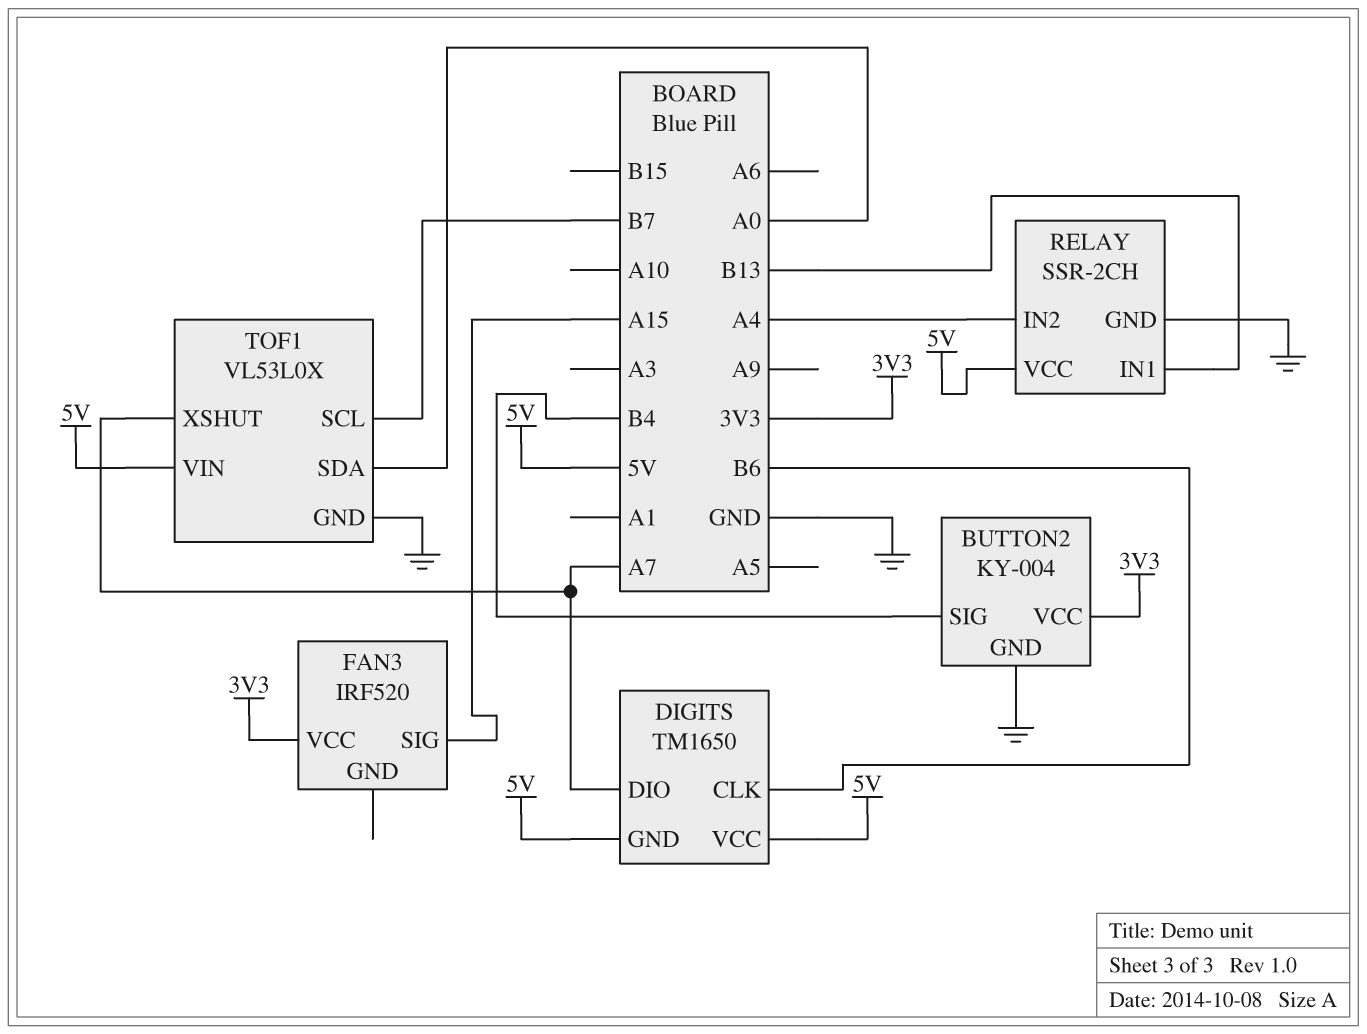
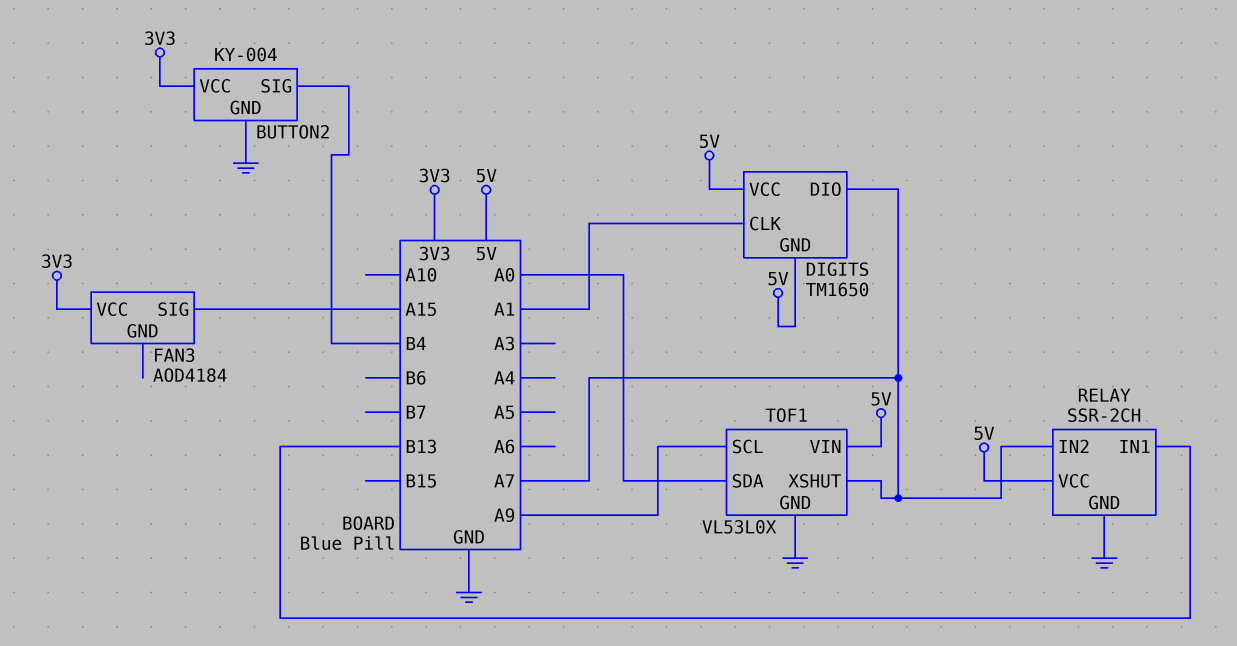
DIGITS pin CLK: B6 -> A1
FAN3: IRF520 -> AOD4184
RELAY pin IN2: A4 -> A7
TOF1 pin SCL: B7 -> A9

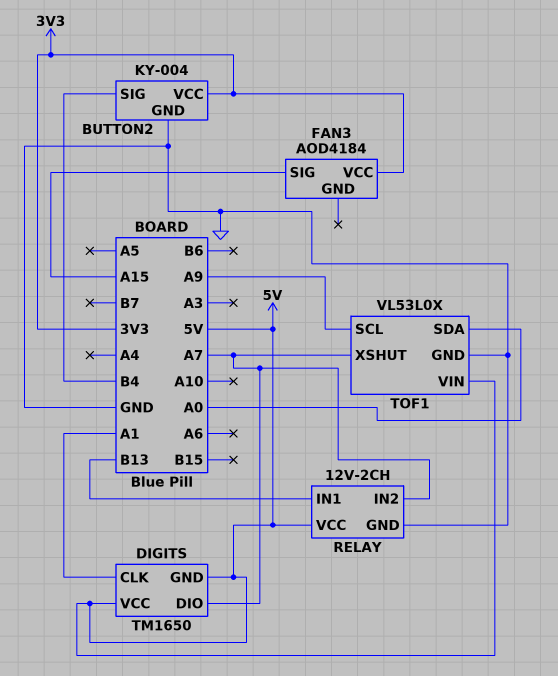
RELAY: SSR-2CH -> 12V-2CH

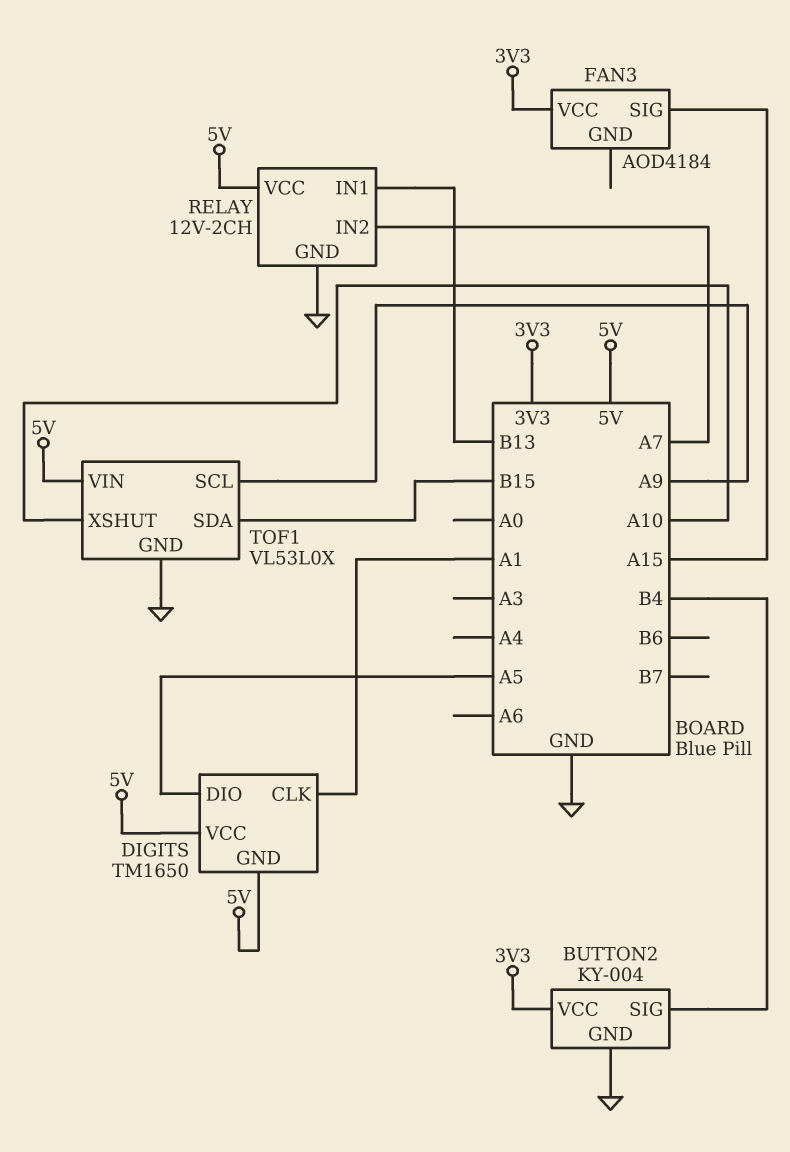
DIGITS pin DIO: A7 -> A5
TOF1 pin SDA: A0 -> B15
TOF1 pin XSHUT: A7 -> A10

